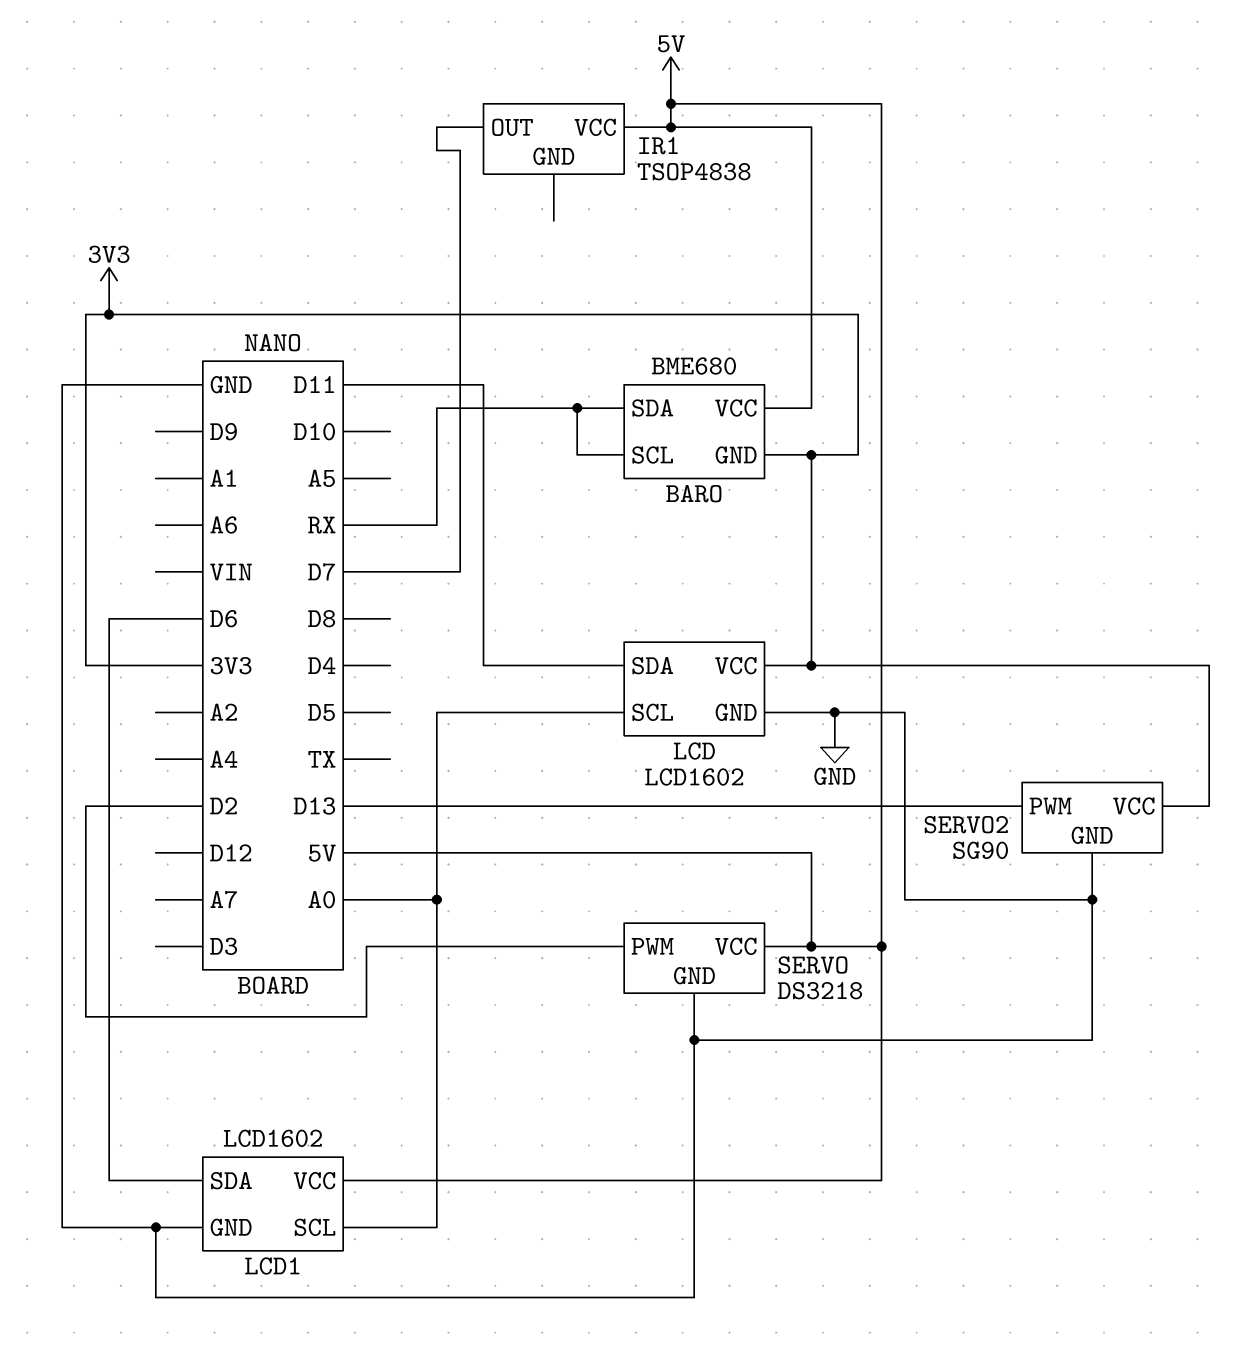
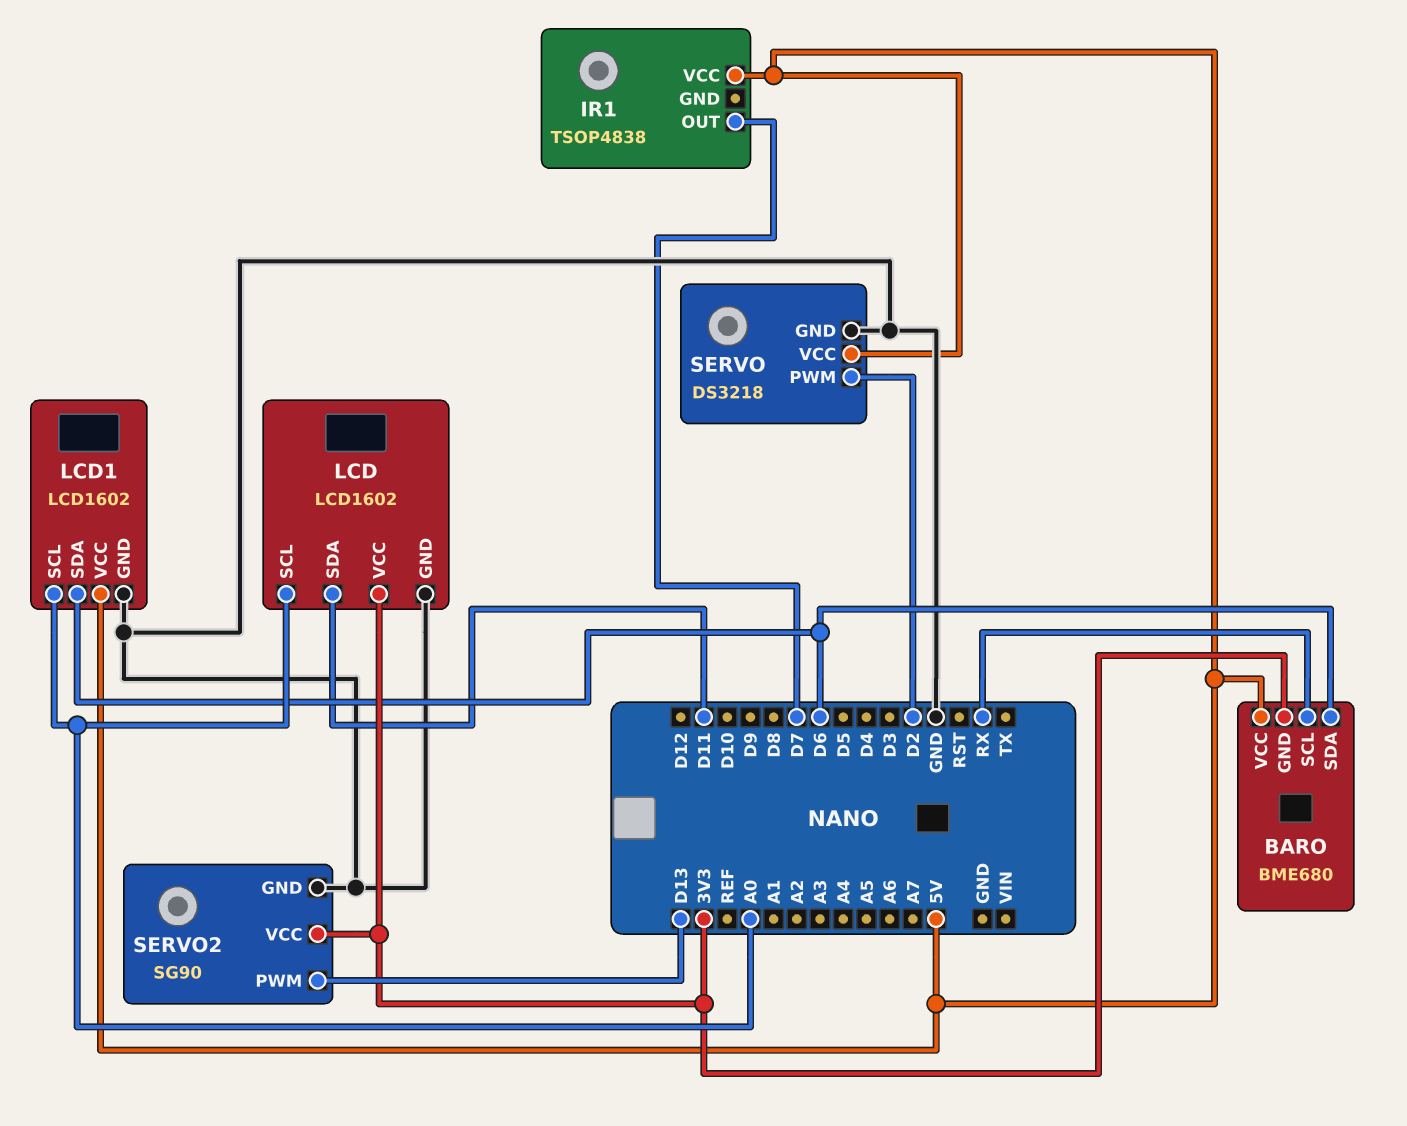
BARO pin SDA: RX -> D6

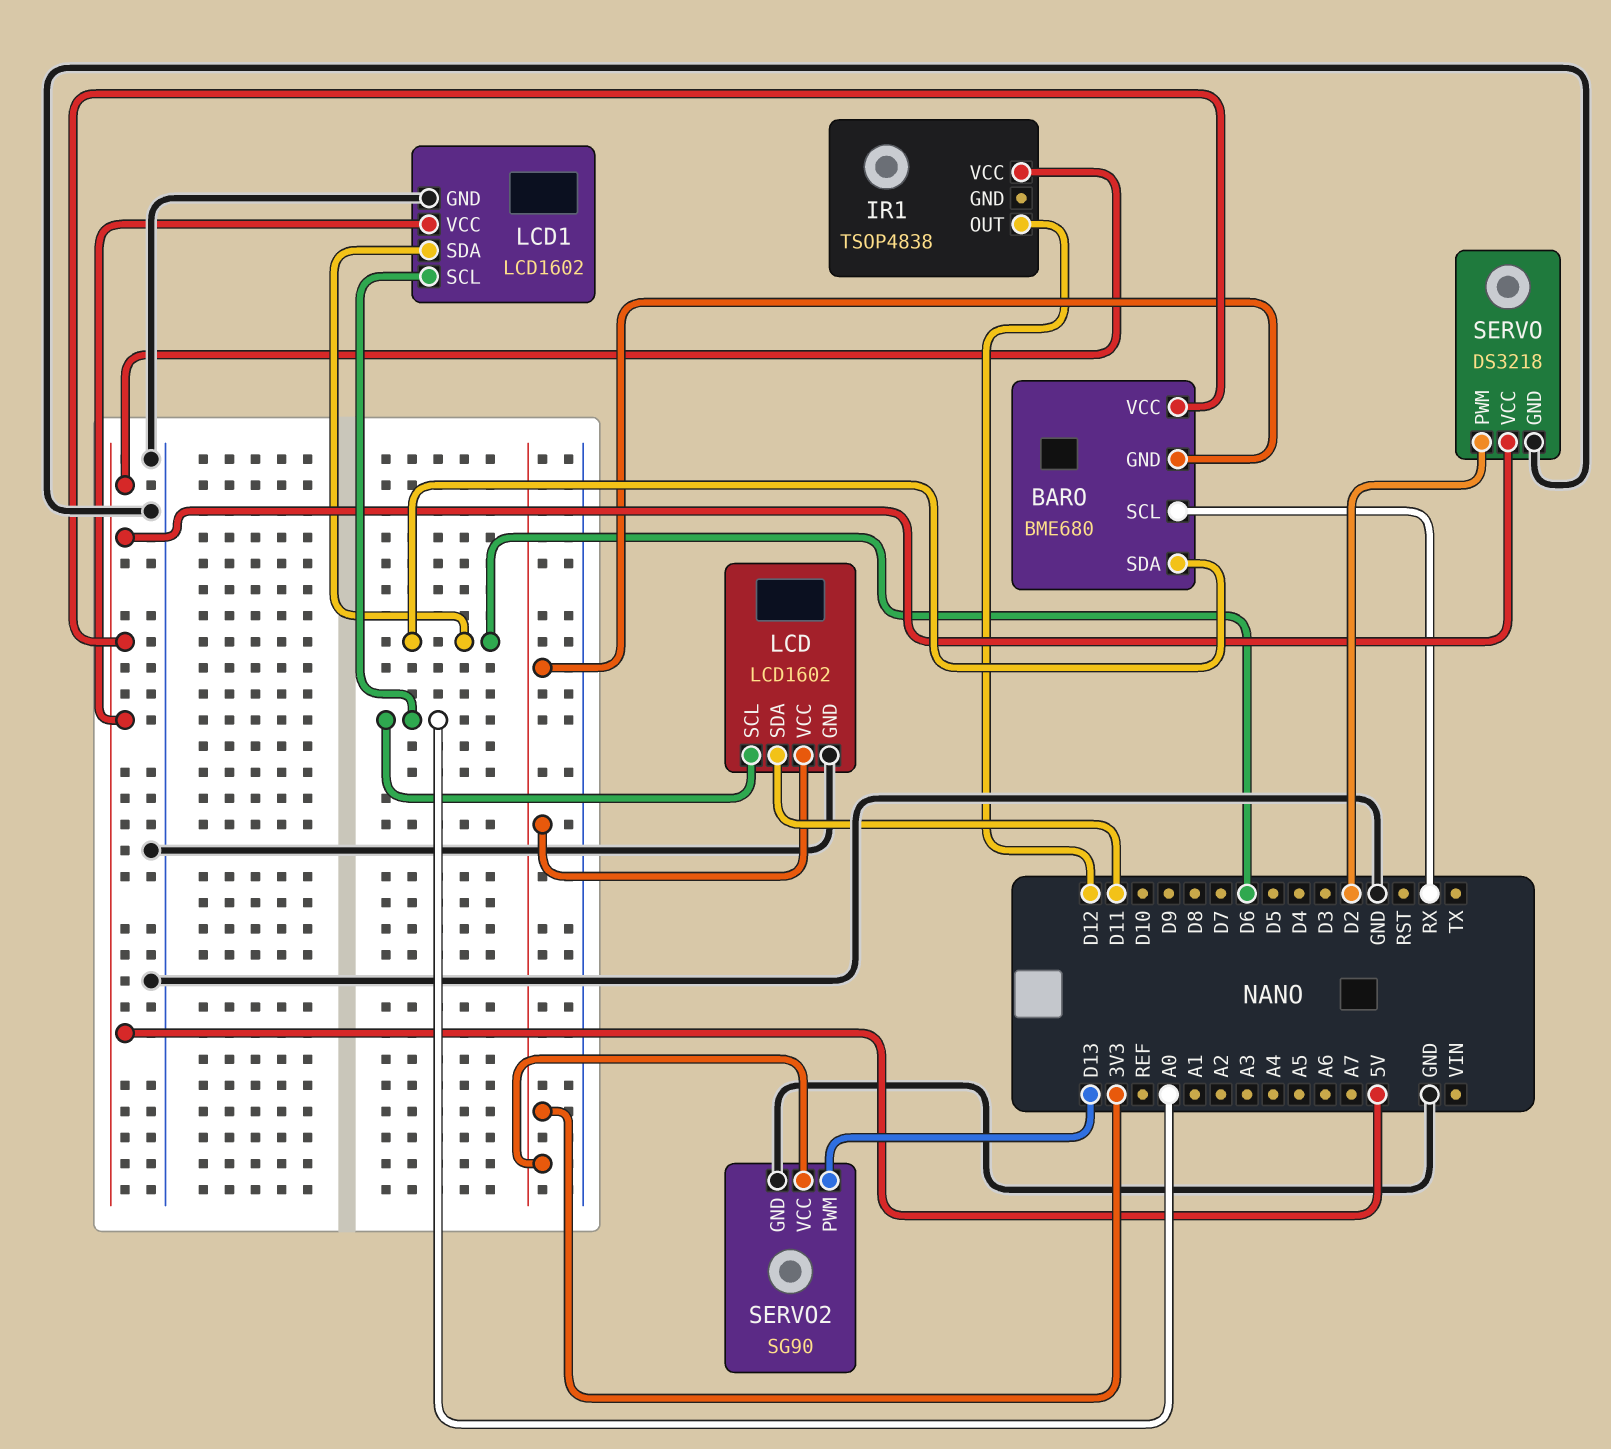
IR1 pin OUT: D7 -> D12

